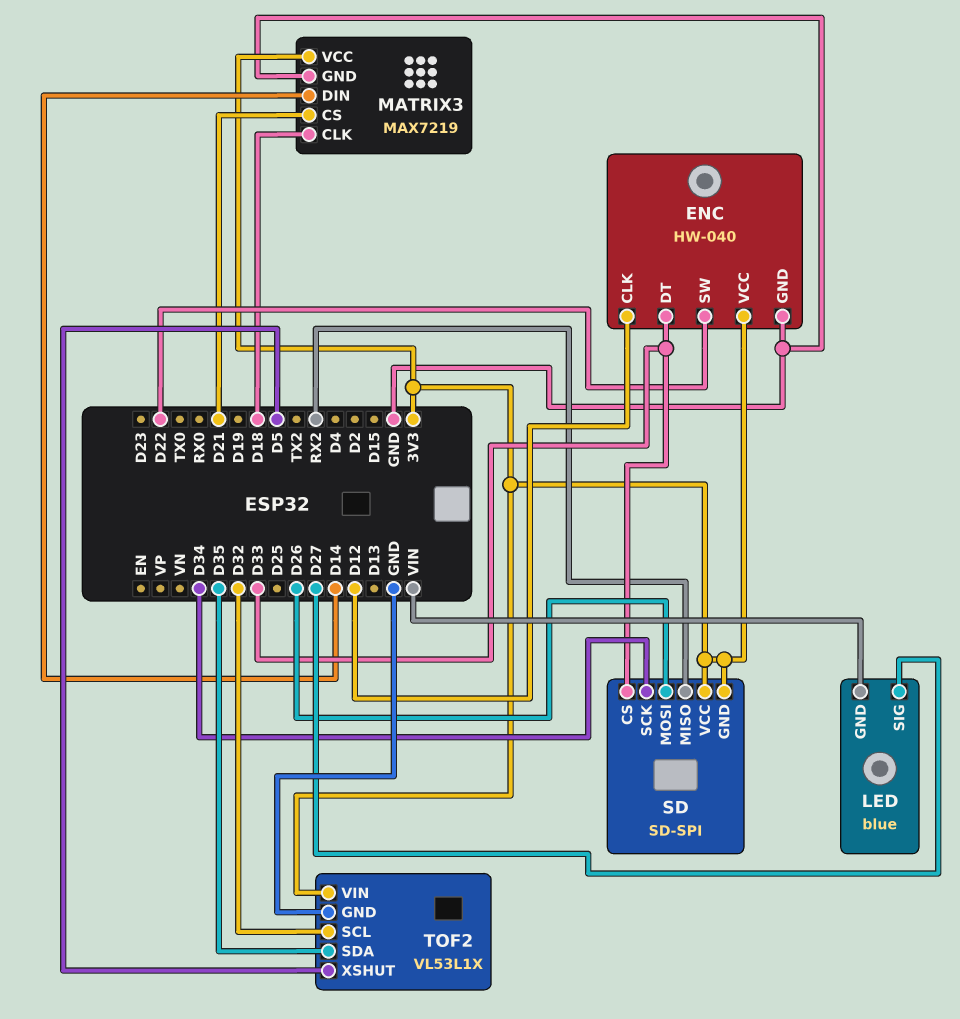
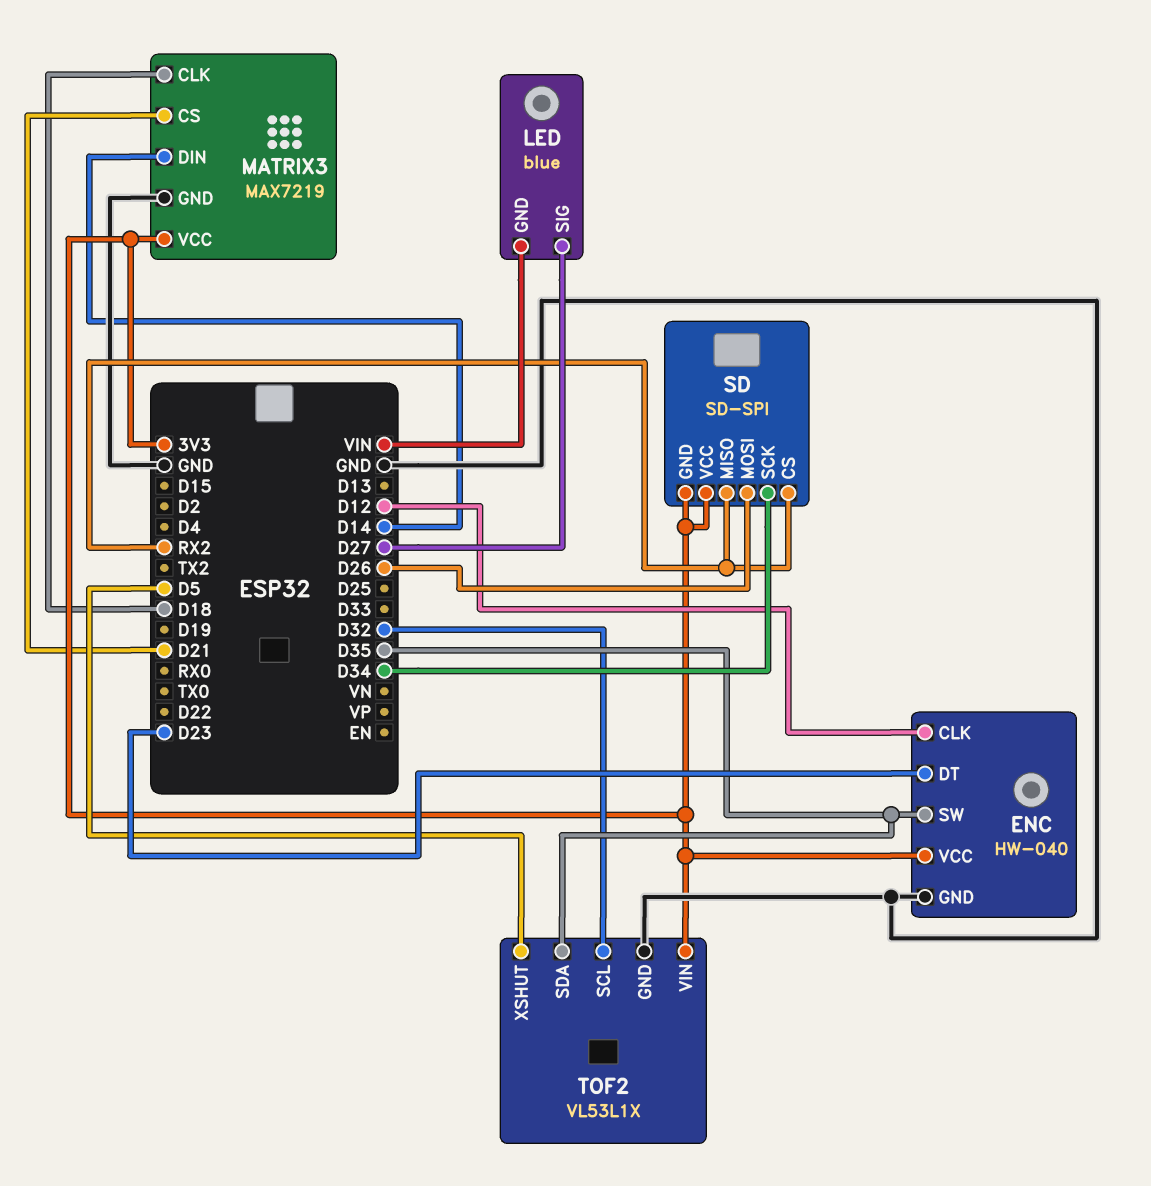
ENC pin DT: D33 -> D23
ENC pin SW: D22 -> D35
SD pin CS: D33 -> RX2

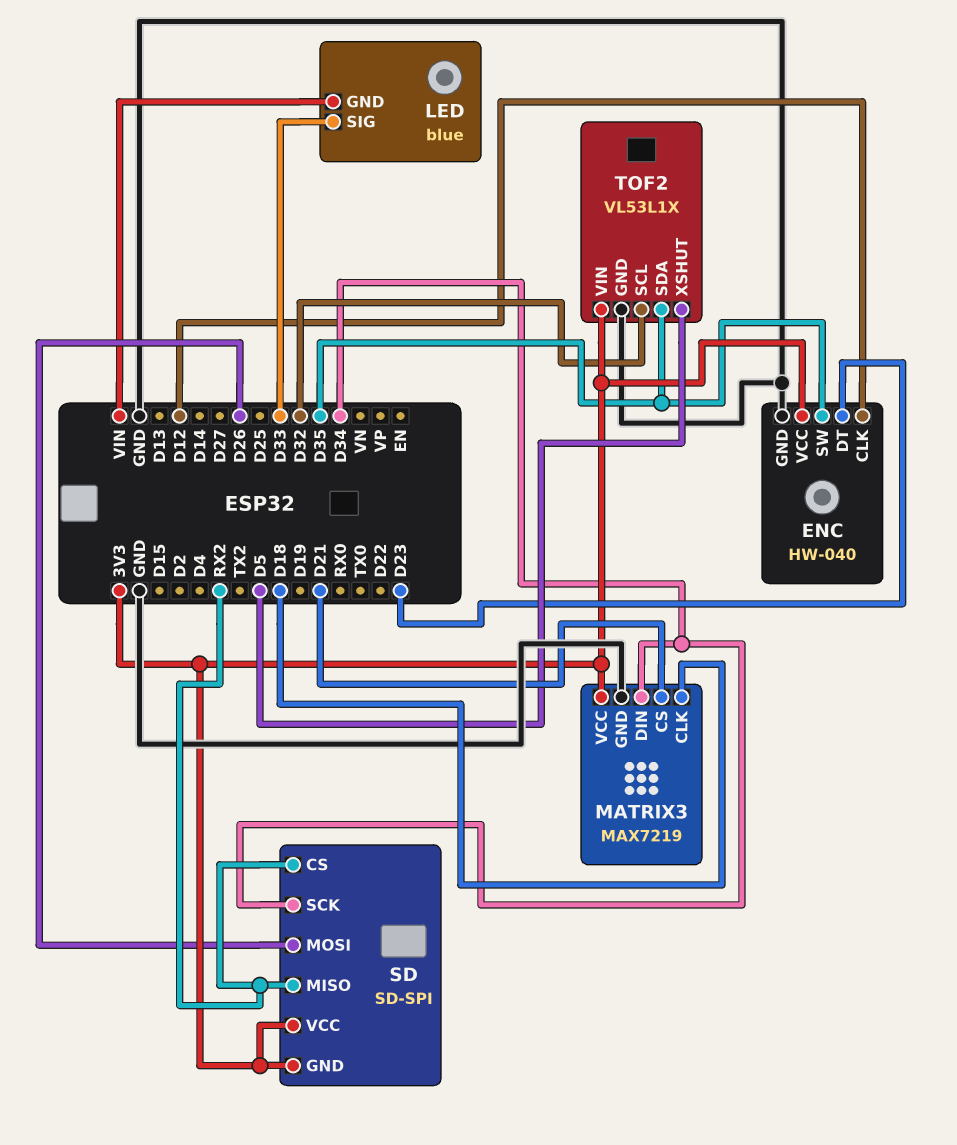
LED pin SIG: D27 -> D33
MATRIX3 pin DIN: D14 -> D34

